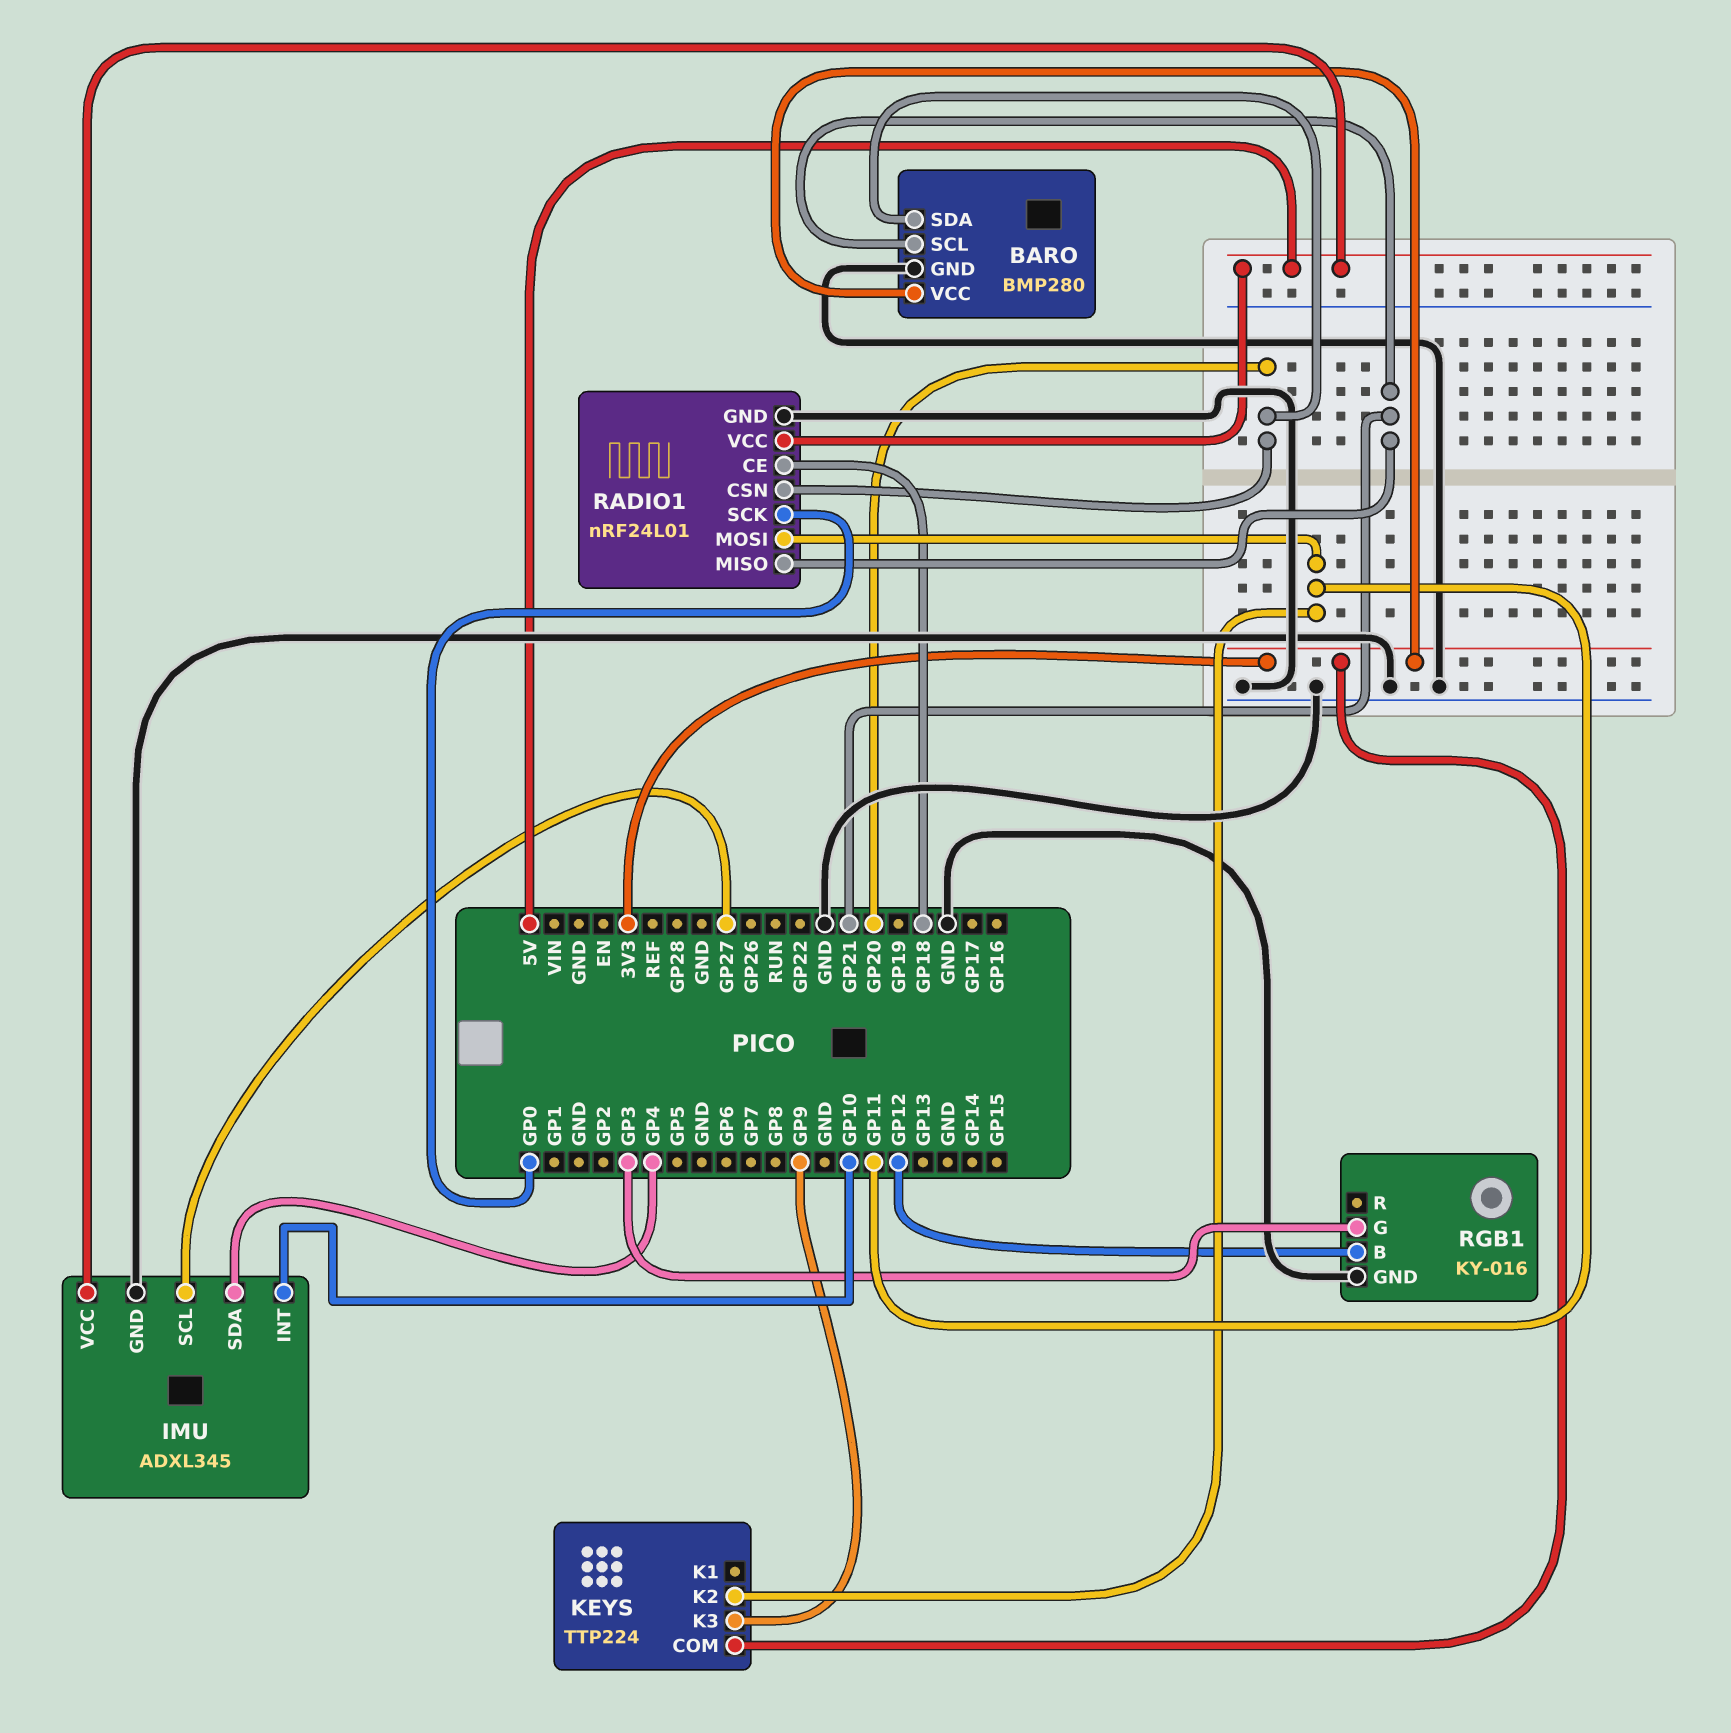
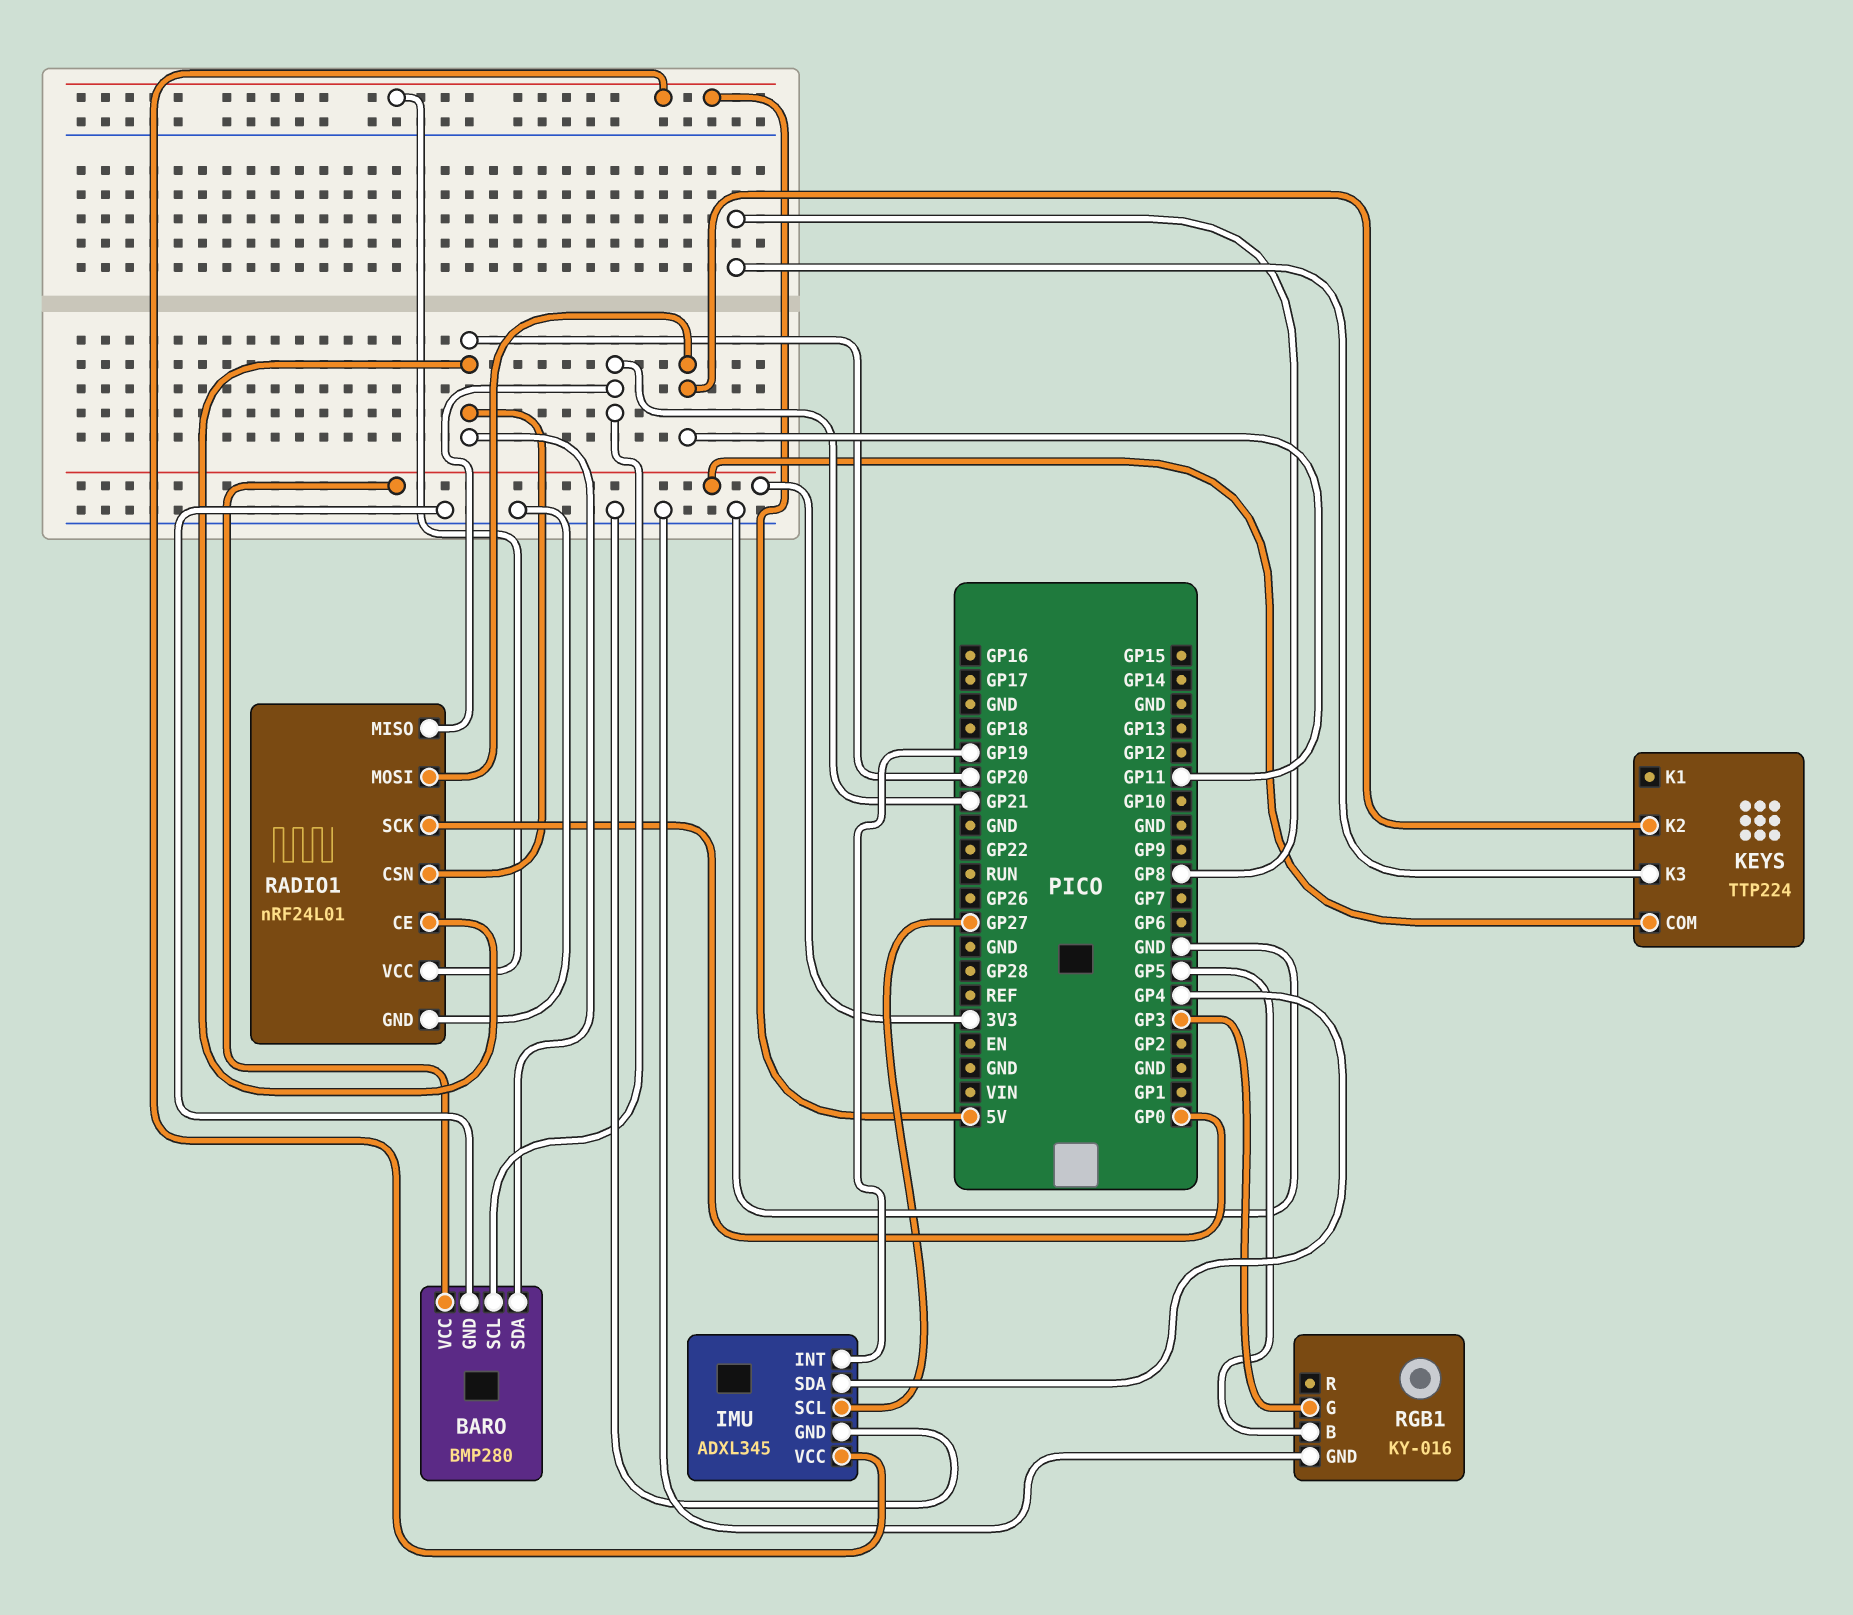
IMU pin INT: GP10 -> GP19
KEYS pin K3: GP9 -> GP8
RADIO1 pin CE: GP18 -> GP20
RGB1 pin B: GP12 -> GP5

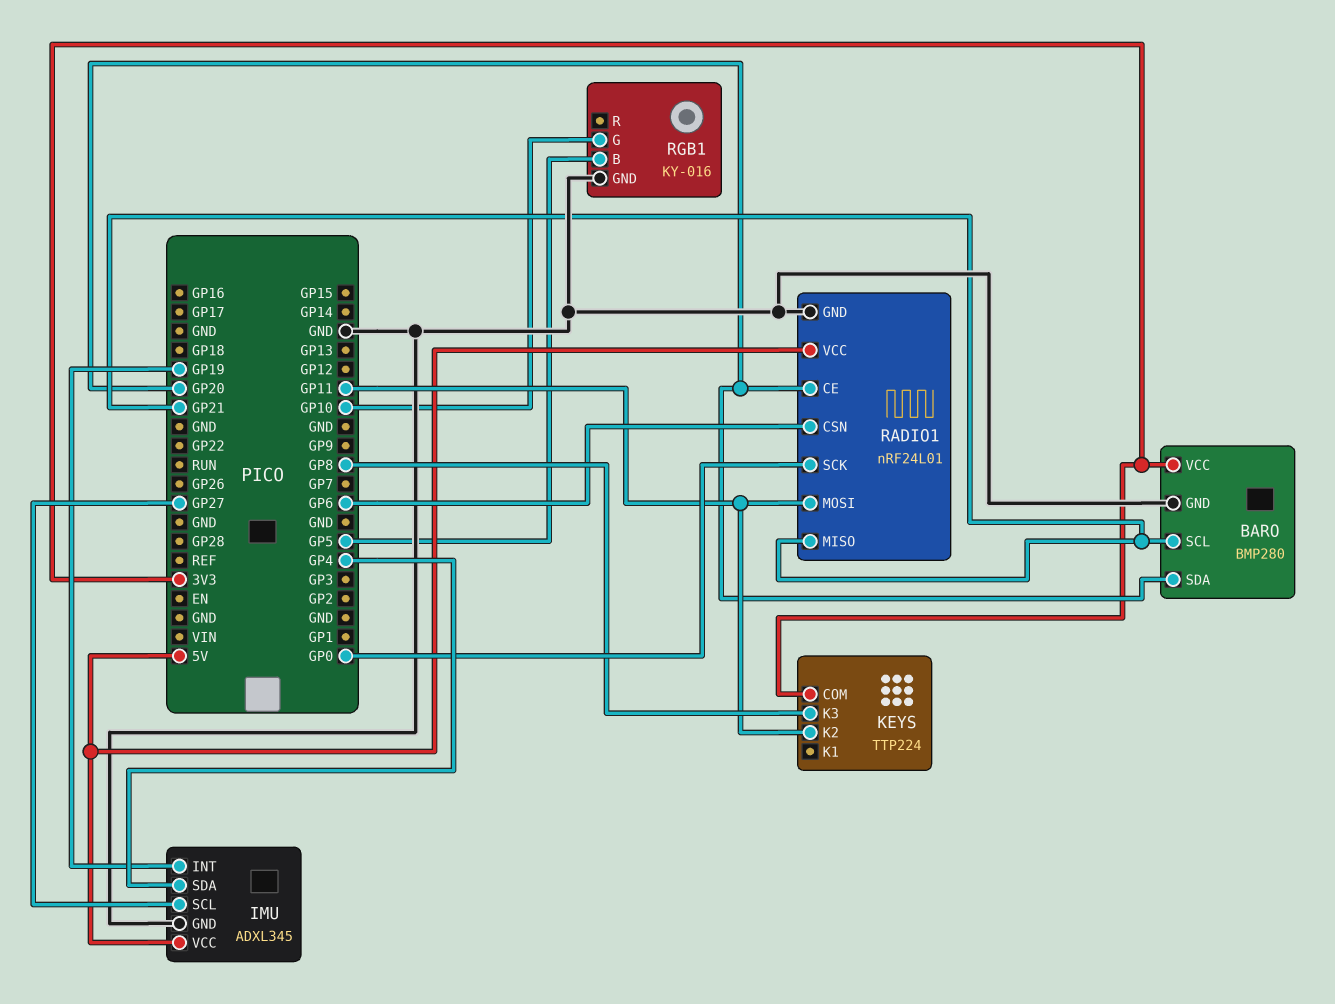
RADIO1 pin CSN: GP20 -> GP6
RGB1 pin G: GP3 -> GP10

